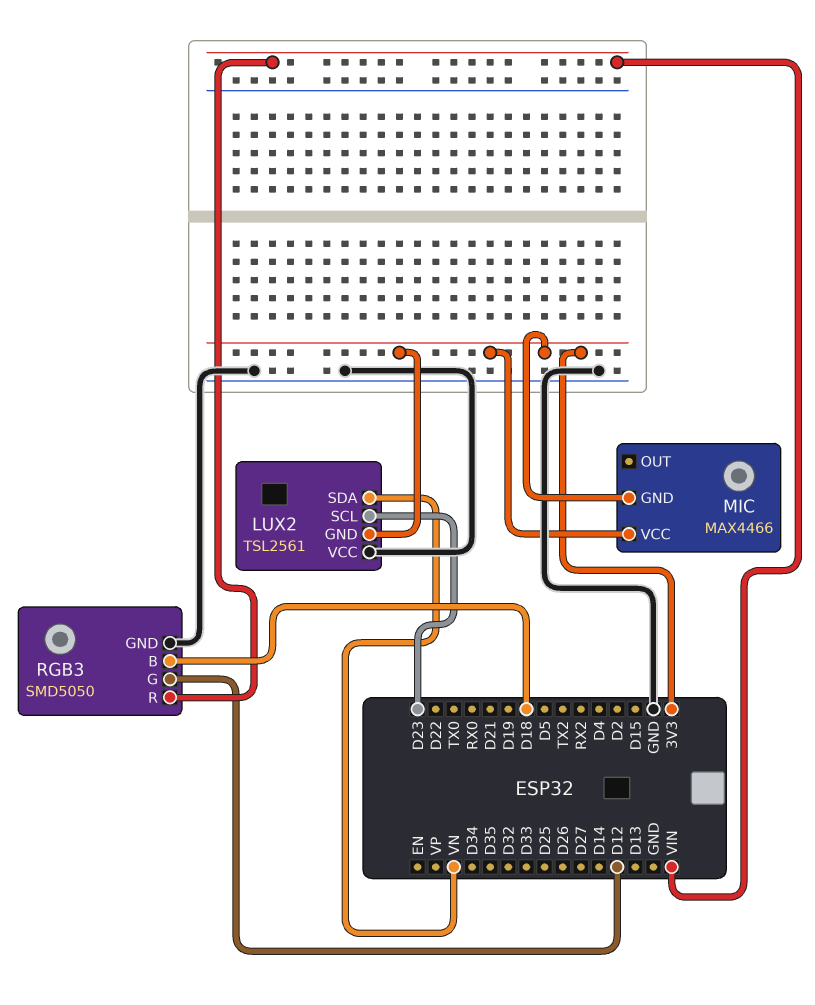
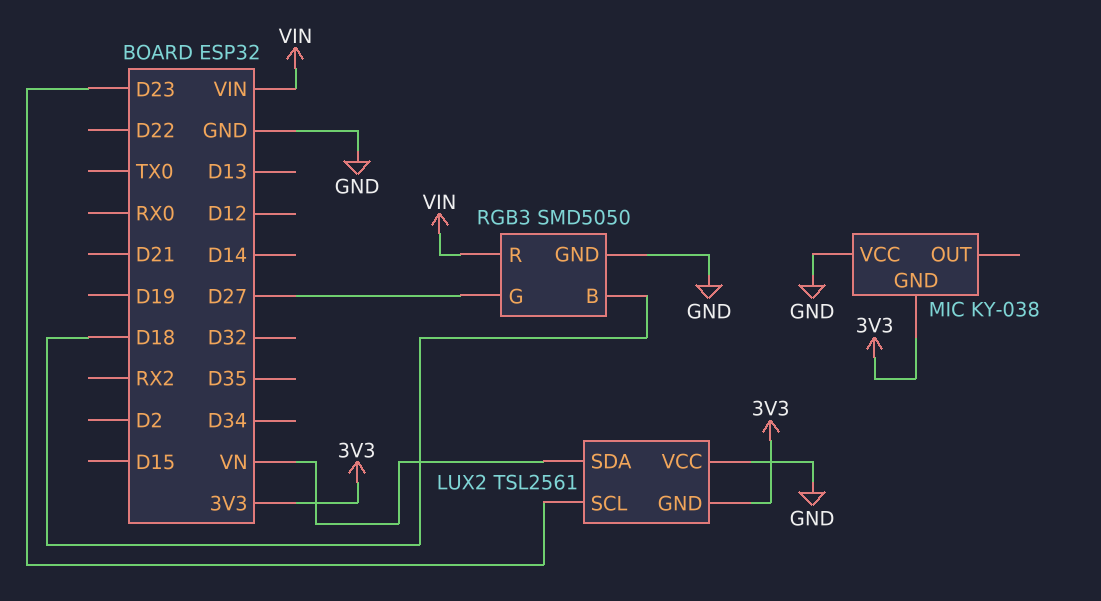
MIC: MAX4466 -> KY-038
MIC pin VCC: 3V3 -> GND
RGB3 pin G: D12 -> D27

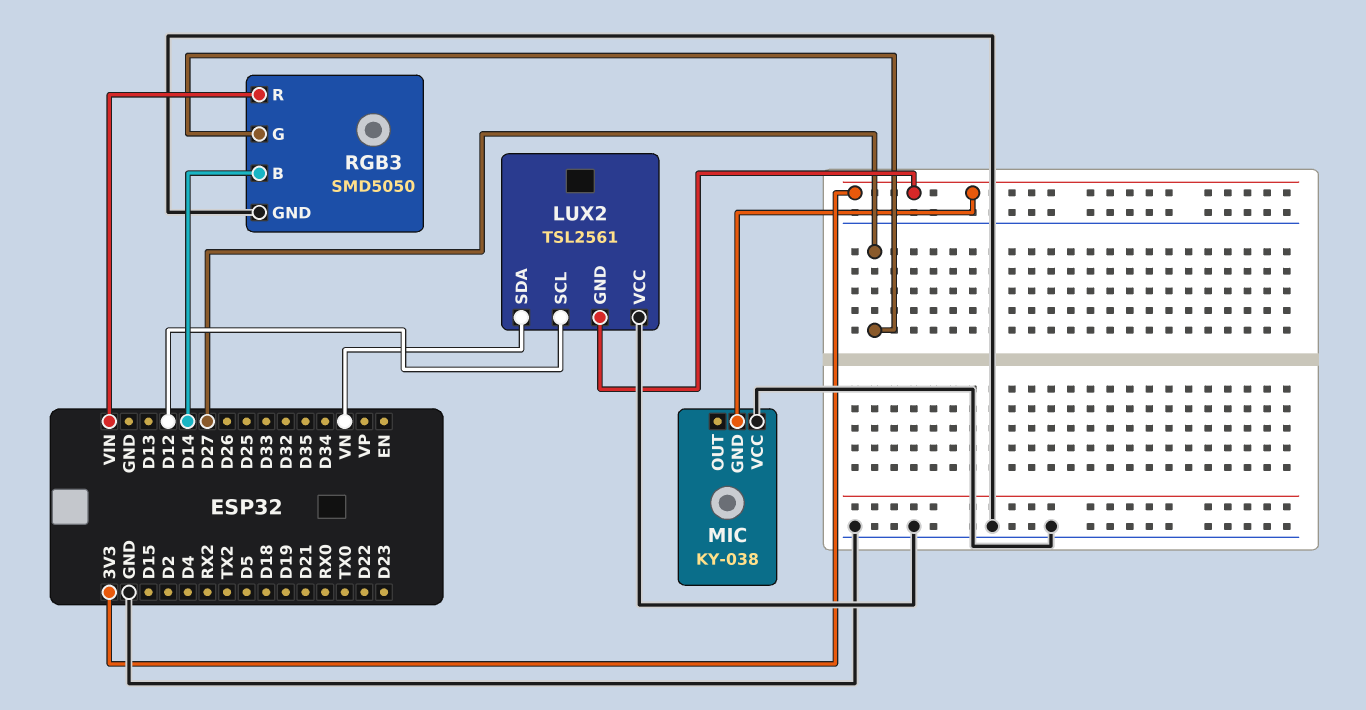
LUX2 pin SCL: D23 -> D12
RGB3 pin B: D18 -> D14

